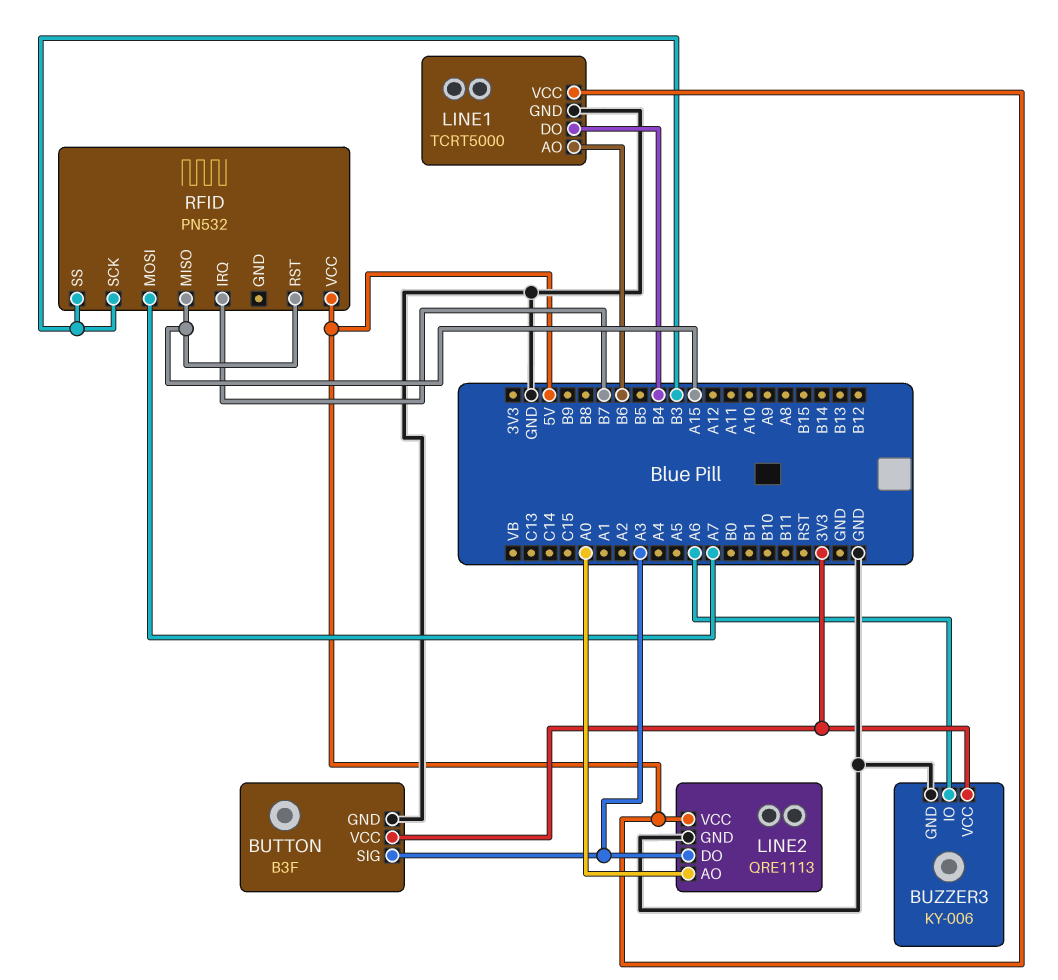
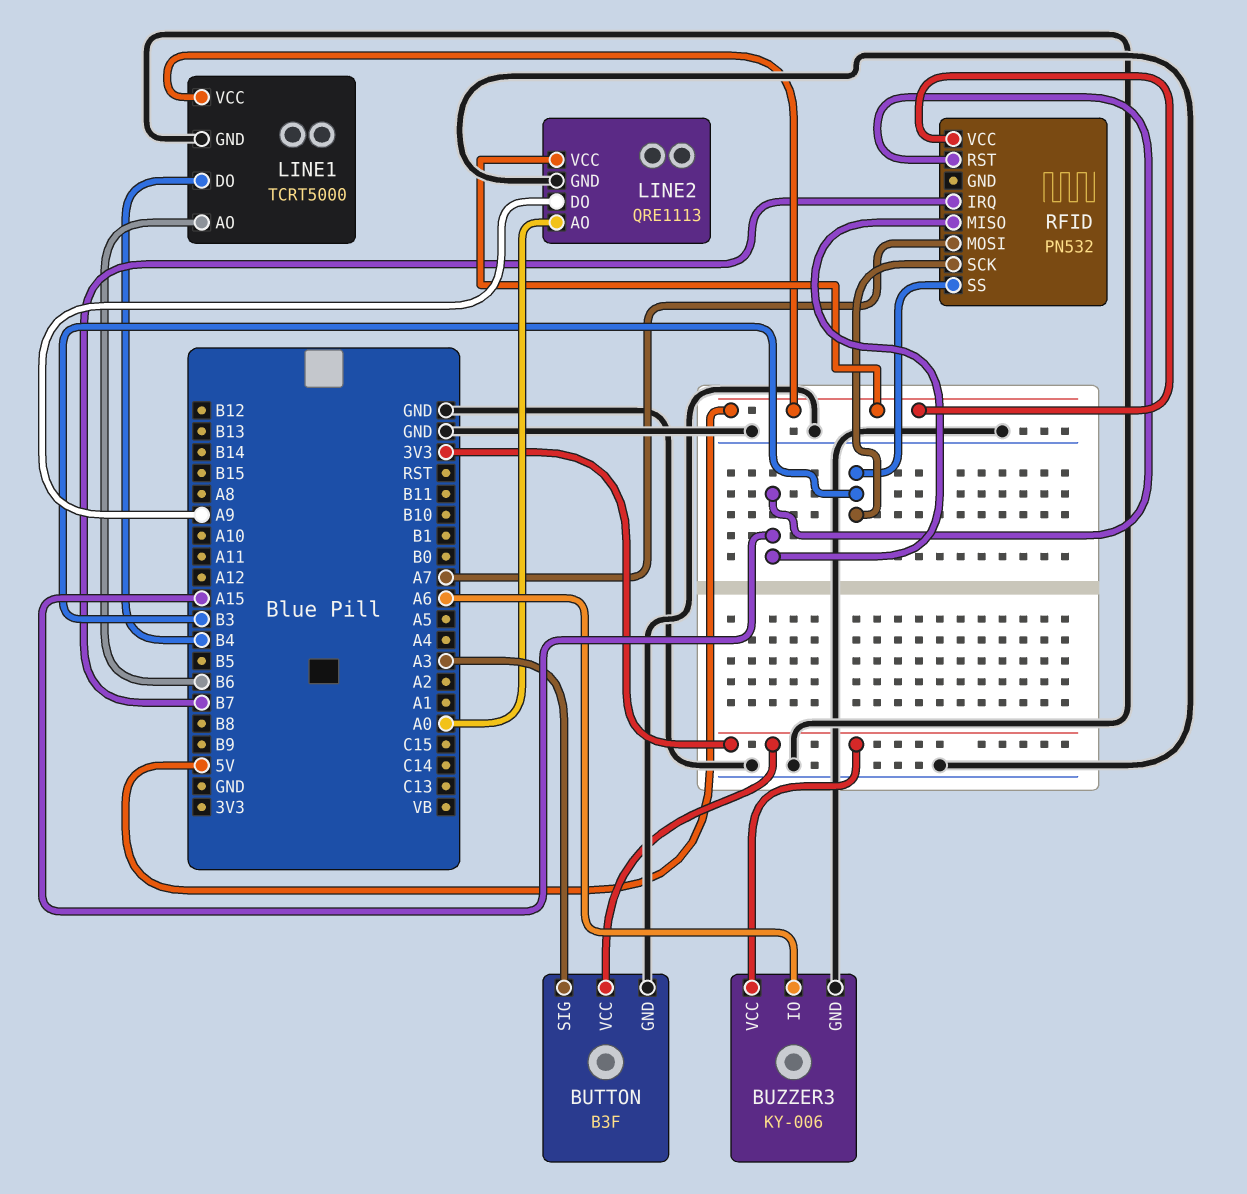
LINE2 pin DO: A3 -> A9

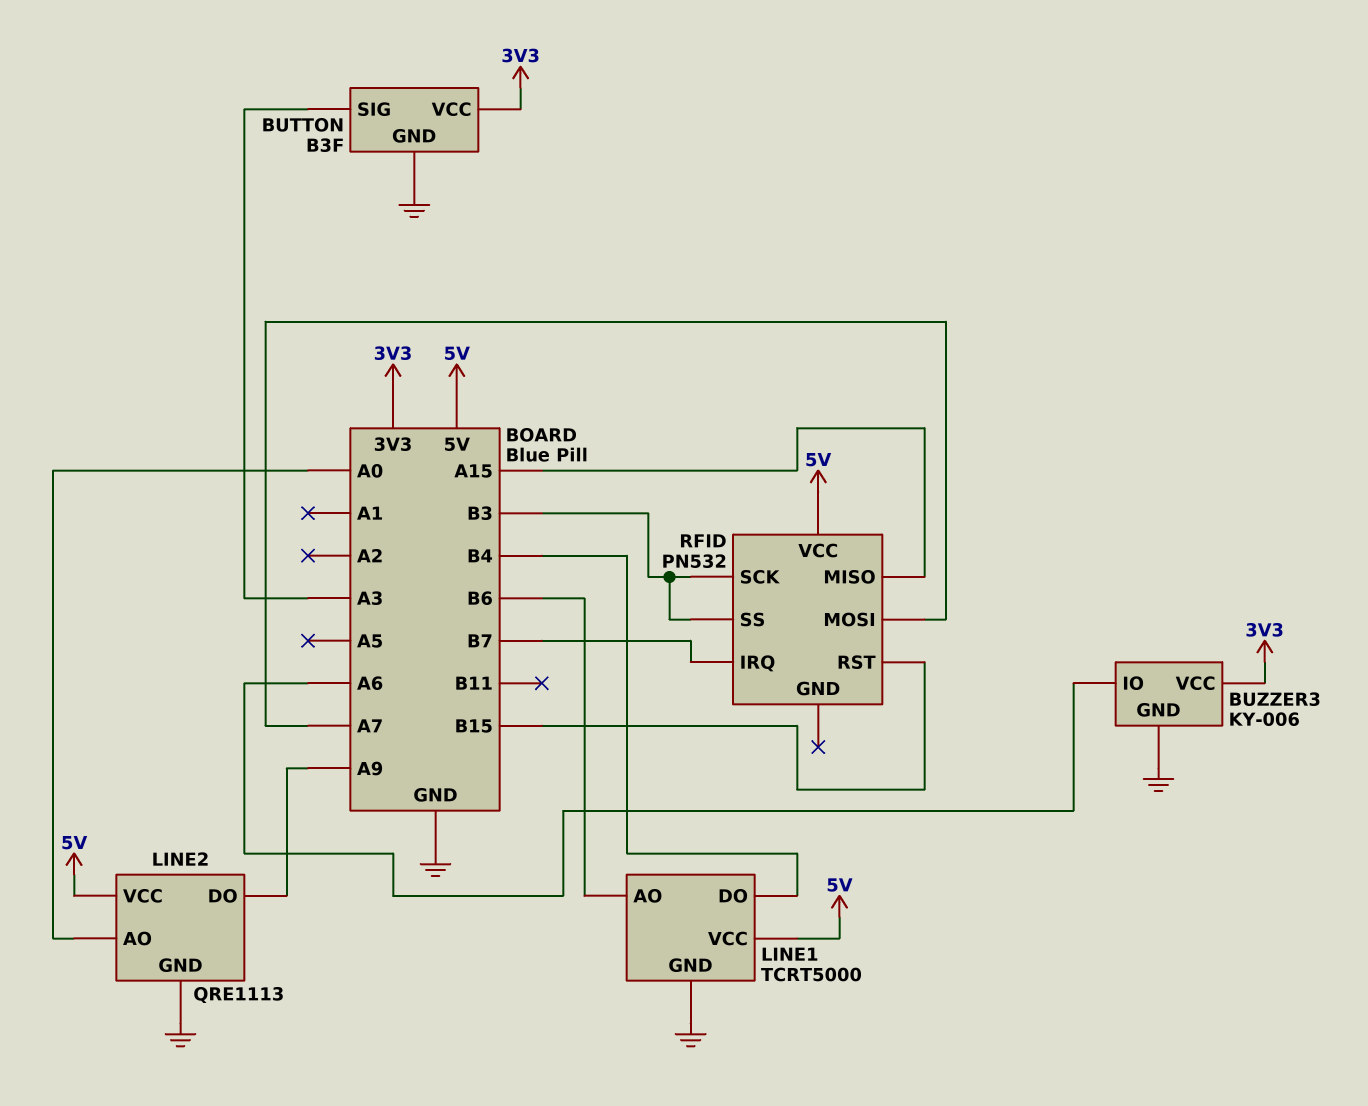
RFID pin RST: A15 -> B15

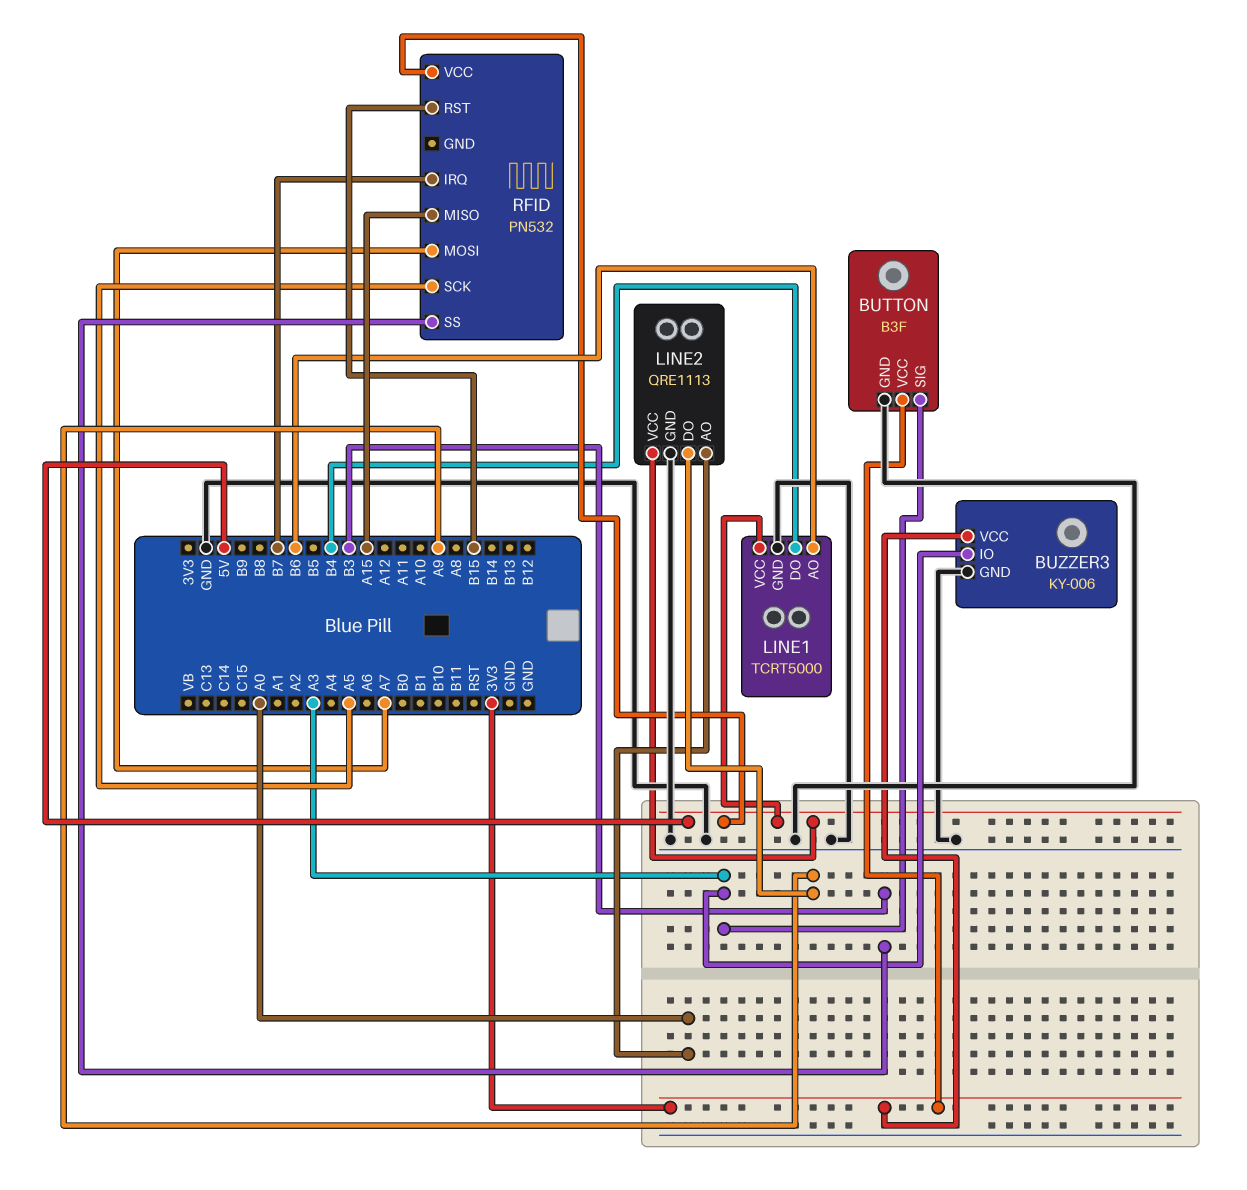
BUZZER3 pin IO: A6 -> A3
RFID pin SCK: B3 -> A5

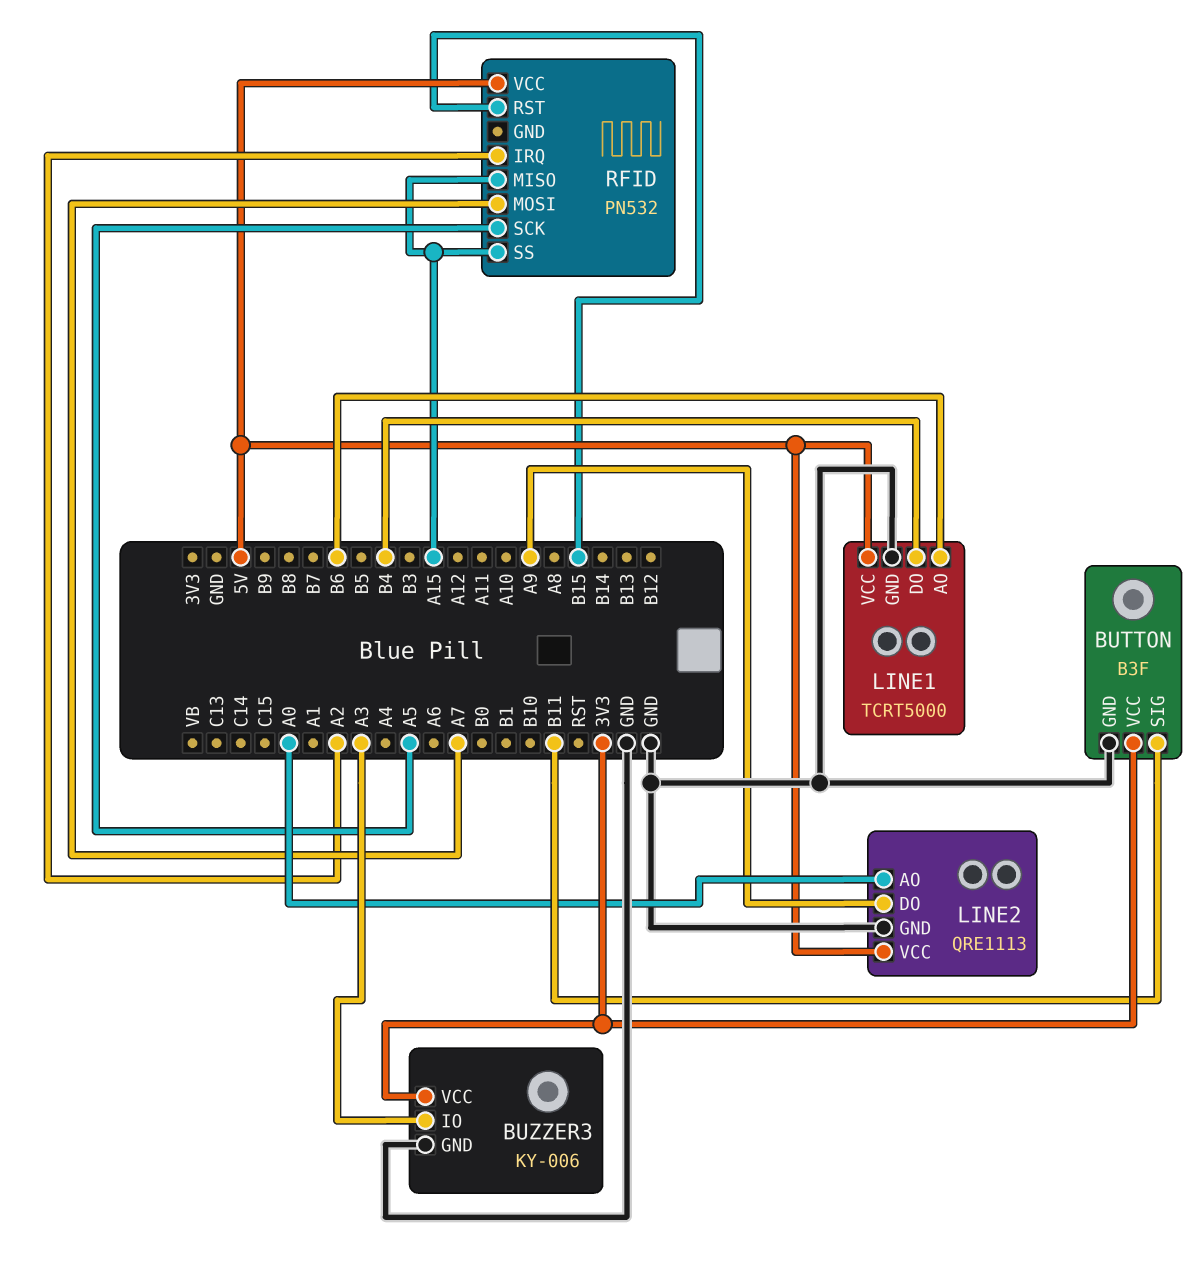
BUTTON pin SIG: A3 -> B11
RFID pin IRQ: B7 -> A2
RFID pin SS: B3 -> A15

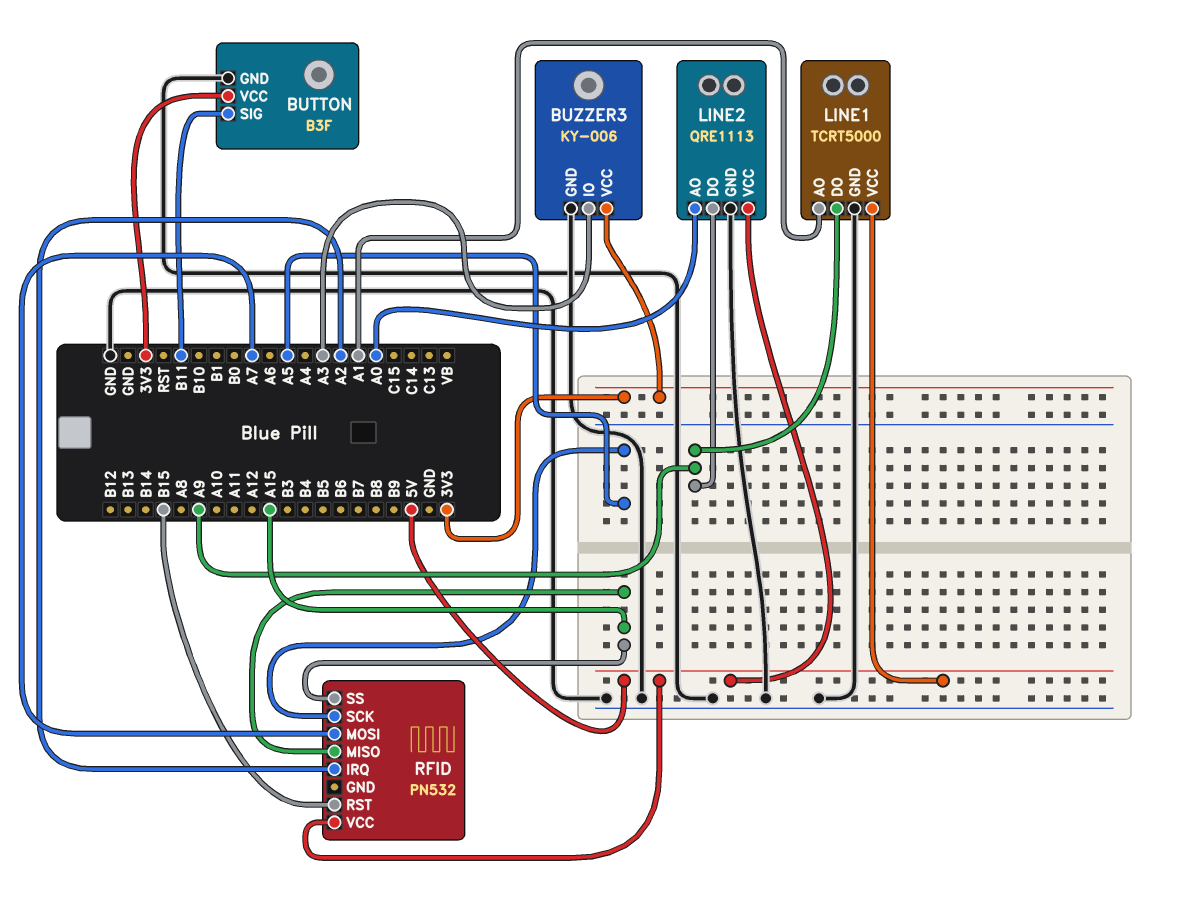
LINE1 pin AO: B6 -> A1
LINE1 pin DO: B4 -> A9

